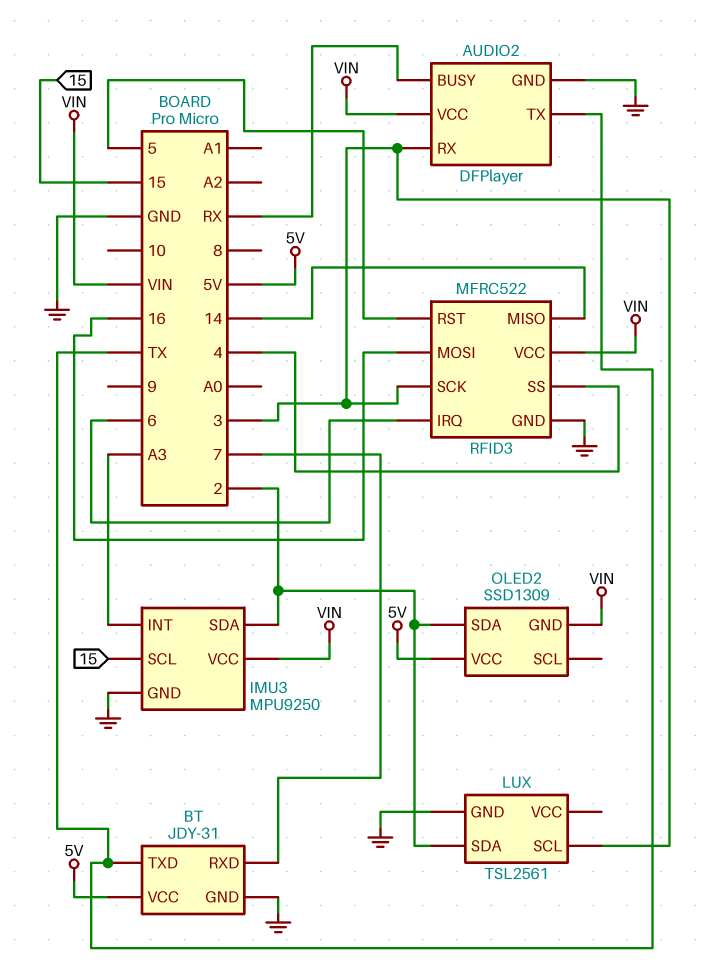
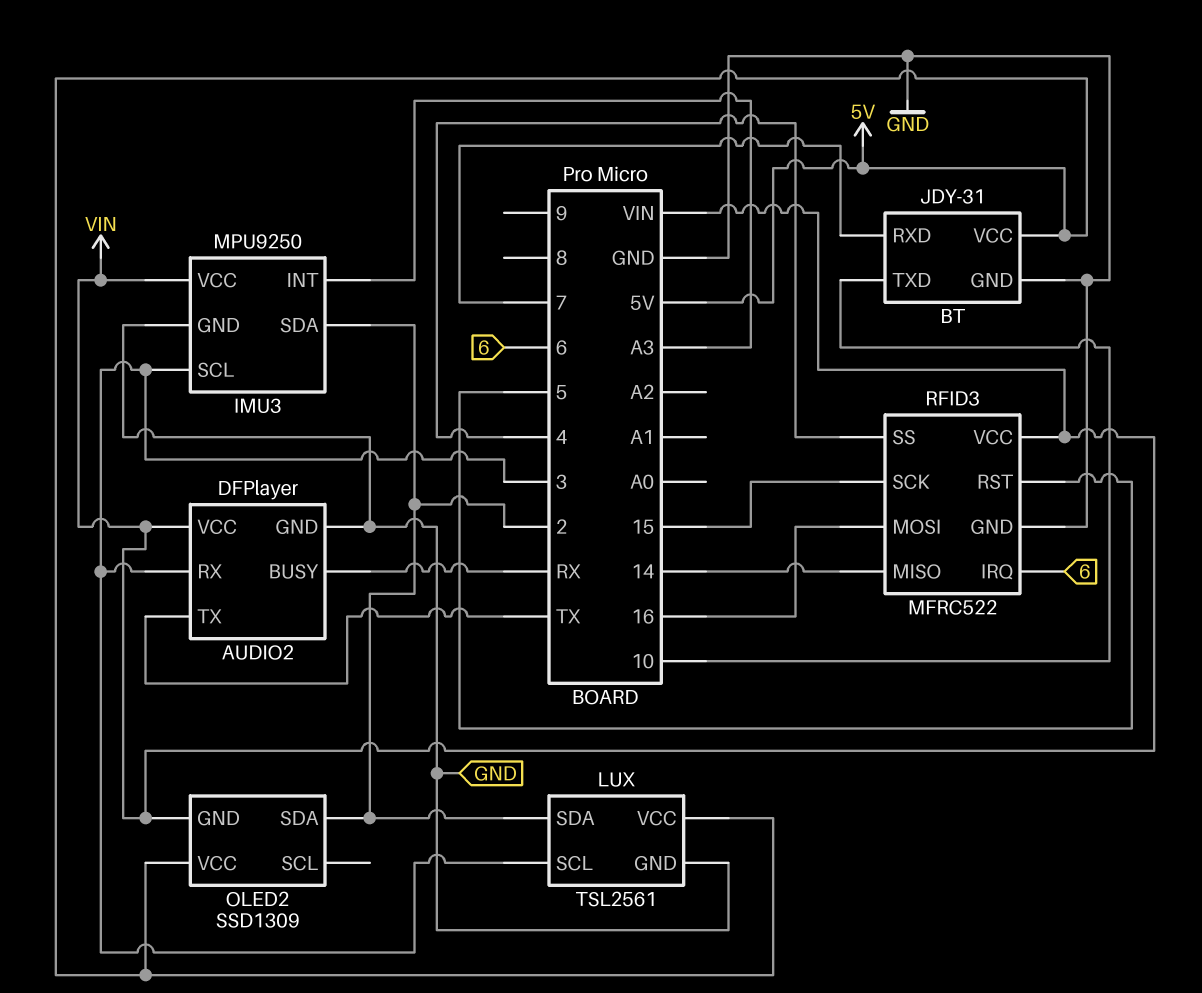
BT pin TXD: TX -> 10
IMU3 pin SCL: 15 -> 3
LUX pin VCC: none -> 5V
RFID3 pin SCK: 3 -> 15

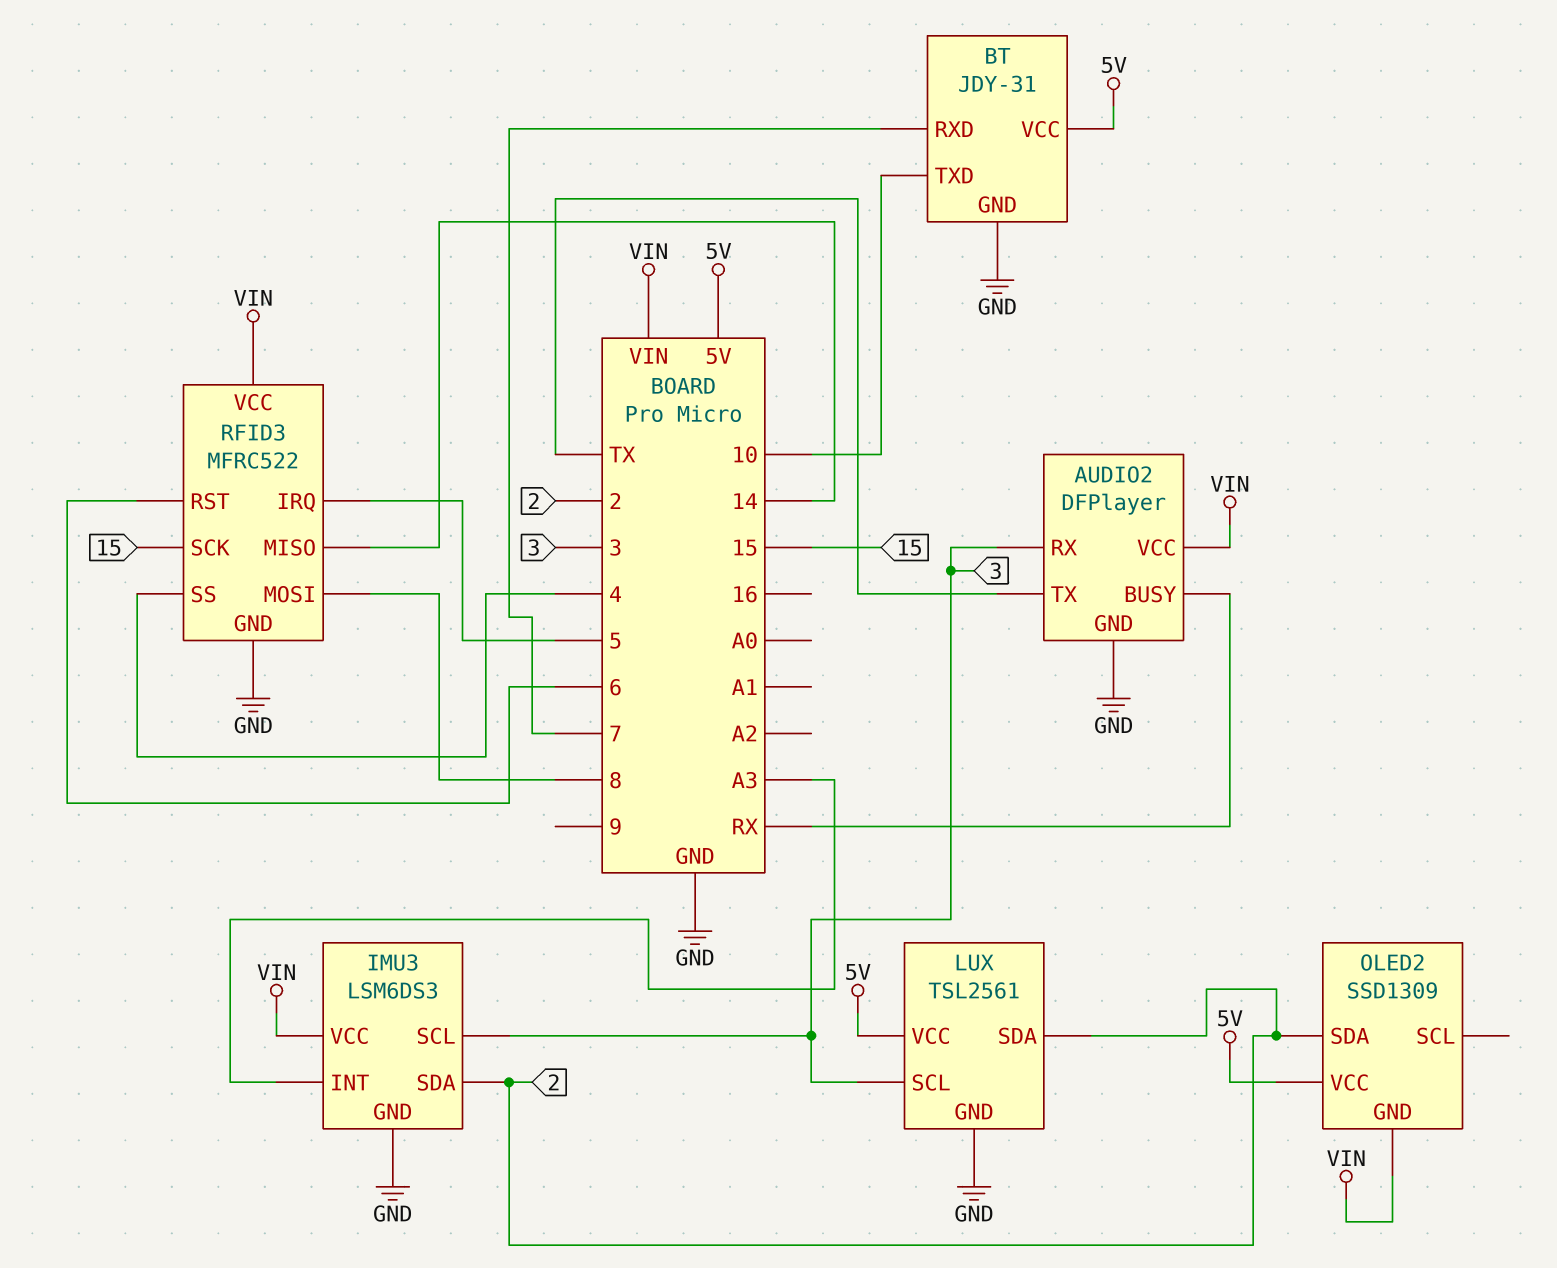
IMU3: MPU9250 -> LSM6DS3
RFID3 pin IRQ: 6 -> 5
RFID3 pin MOSI: 16 -> 8
RFID3 pin RST: 5 -> 6

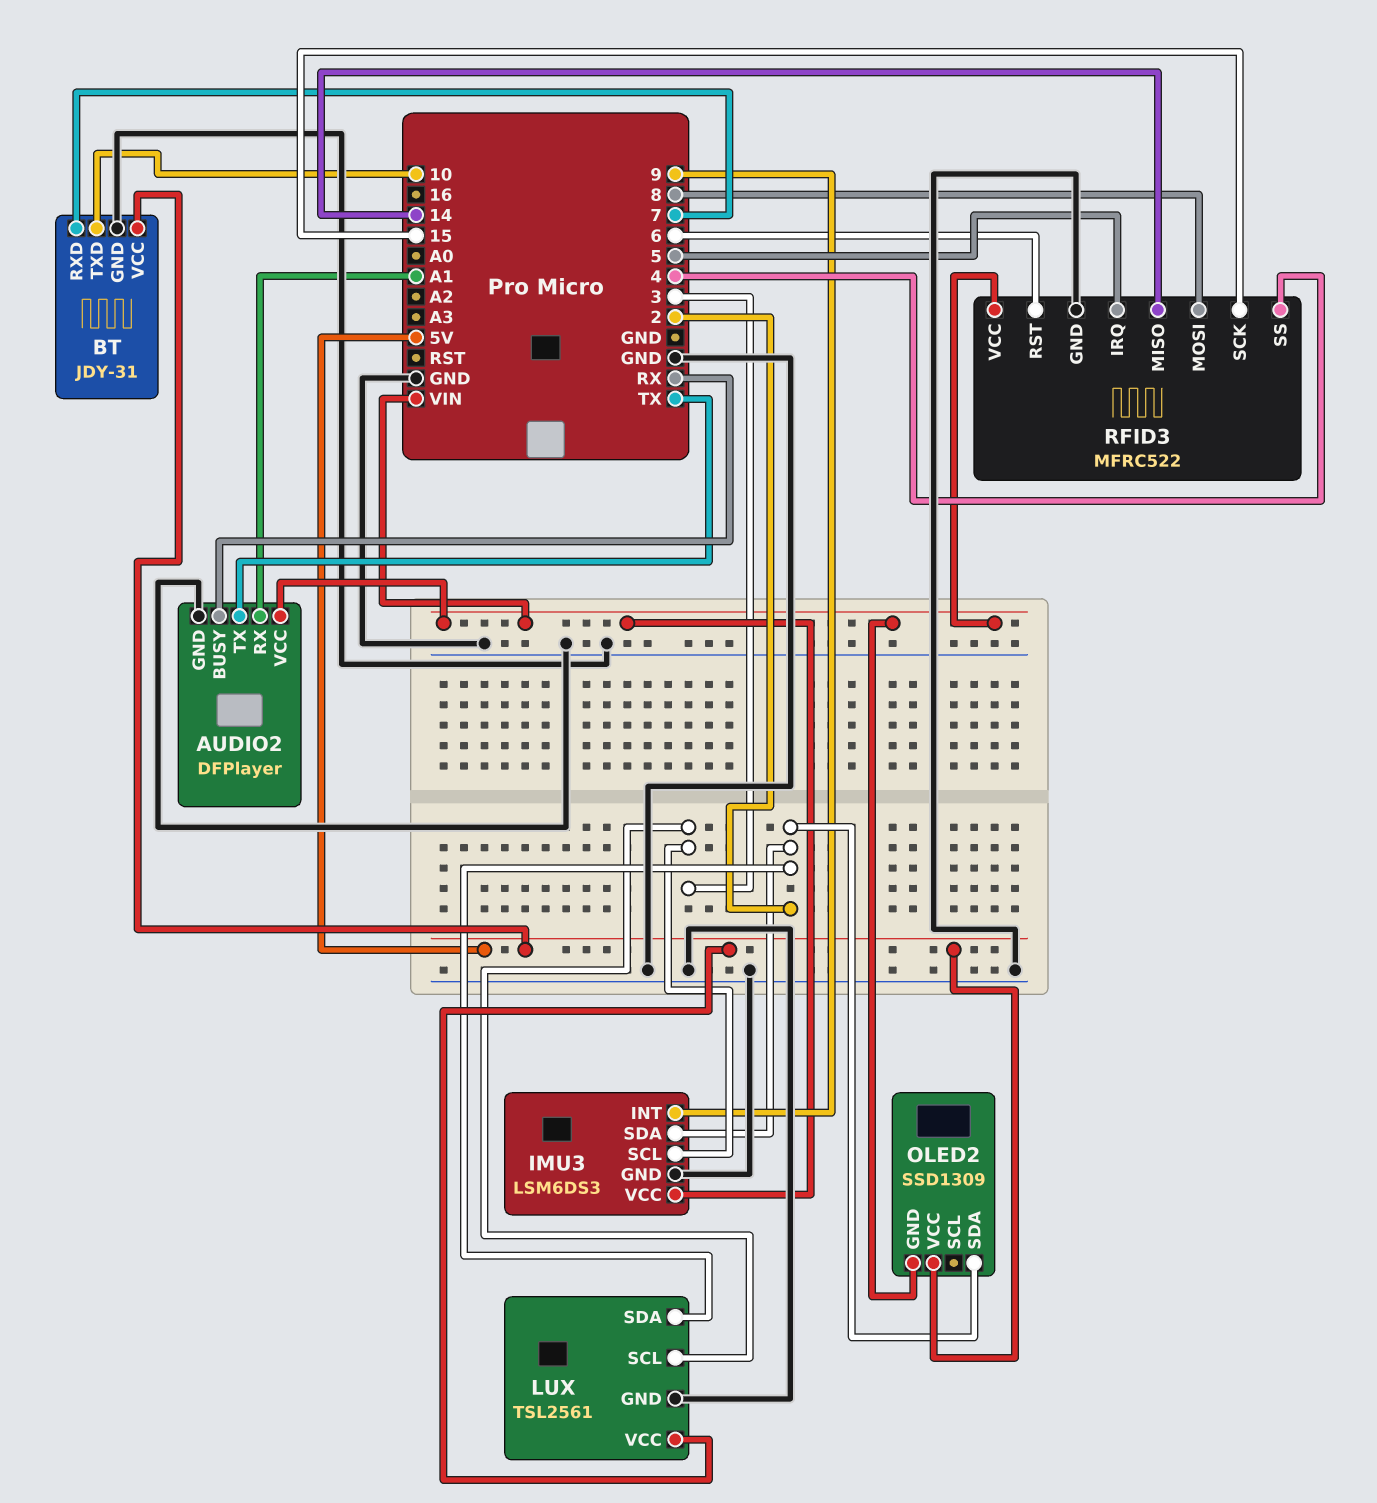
AUDIO2 pin RX: 3 -> A1
IMU3 pin INT: A3 -> 9

